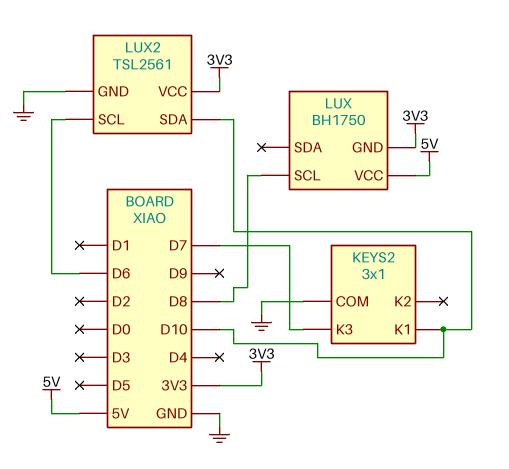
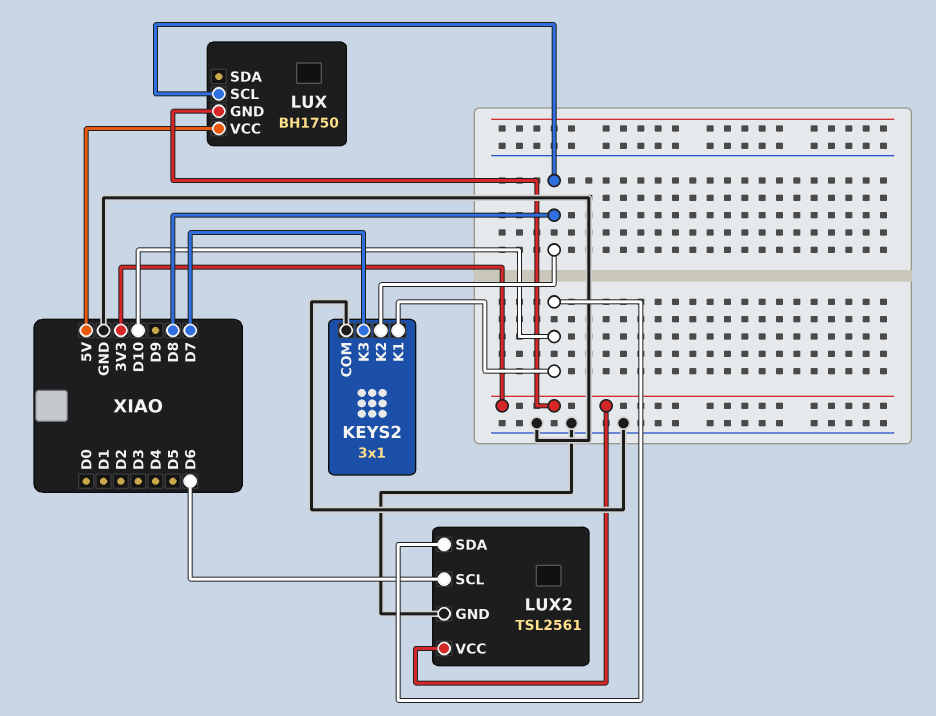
KEYS2 pin K2: none -> D8

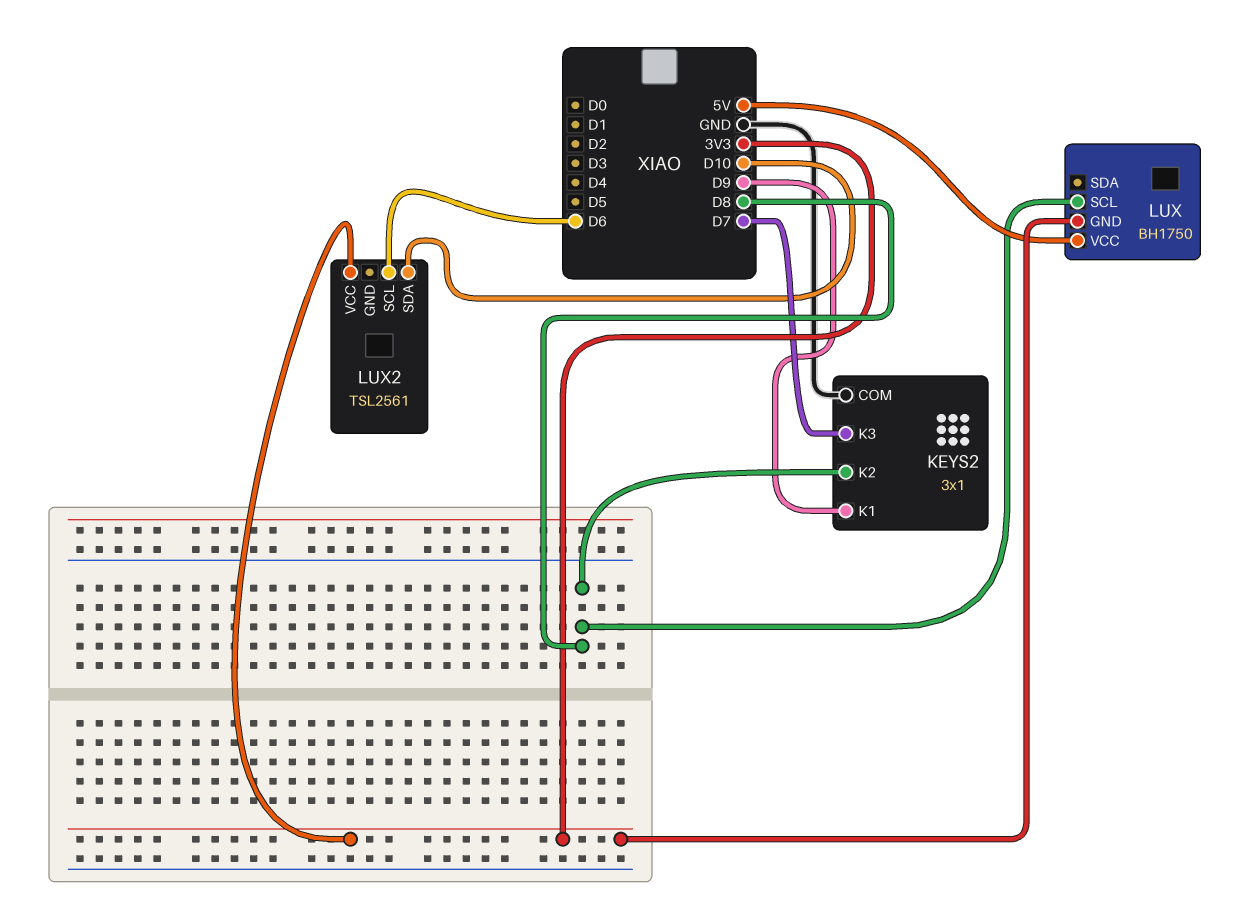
KEYS2 pin K1: D10 -> D9
LUX2 pin GND: GND -> none

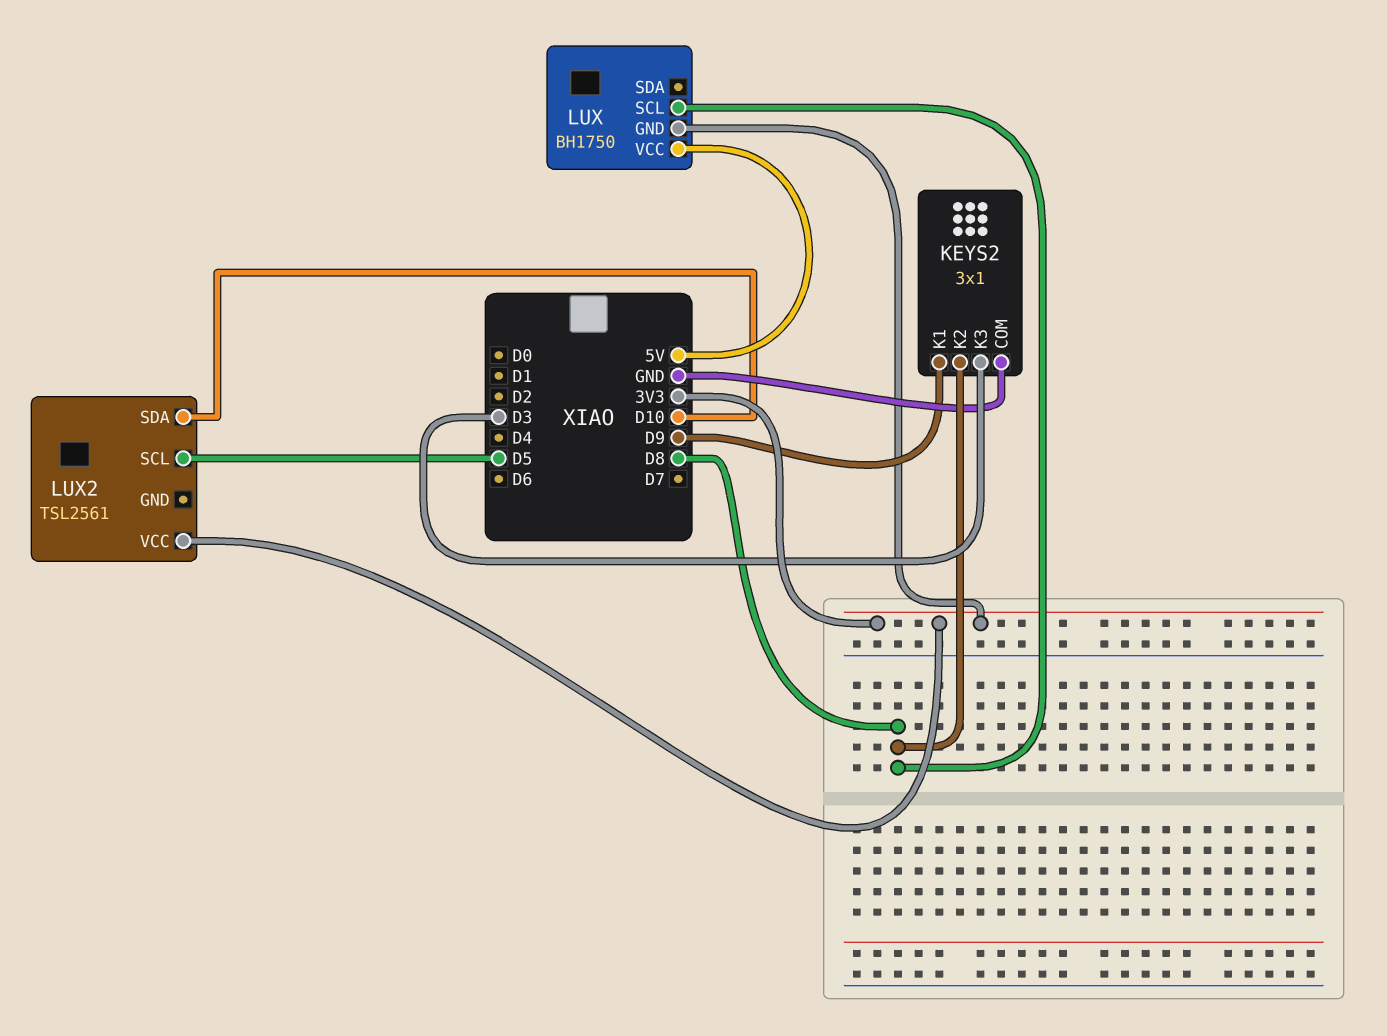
KEYS2 pin K3: D7 -> D3
LUX2 pin SCL: D6 -> D5

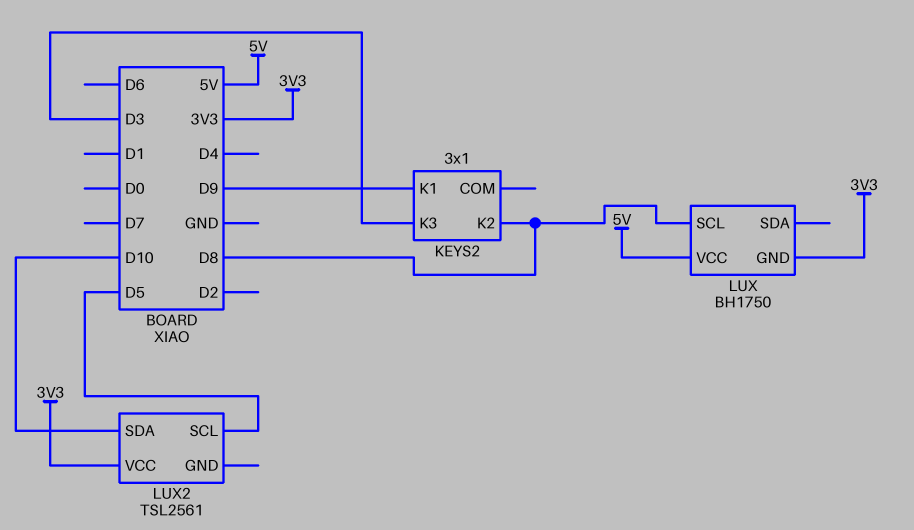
KEYS2 pin COM: GND -> none

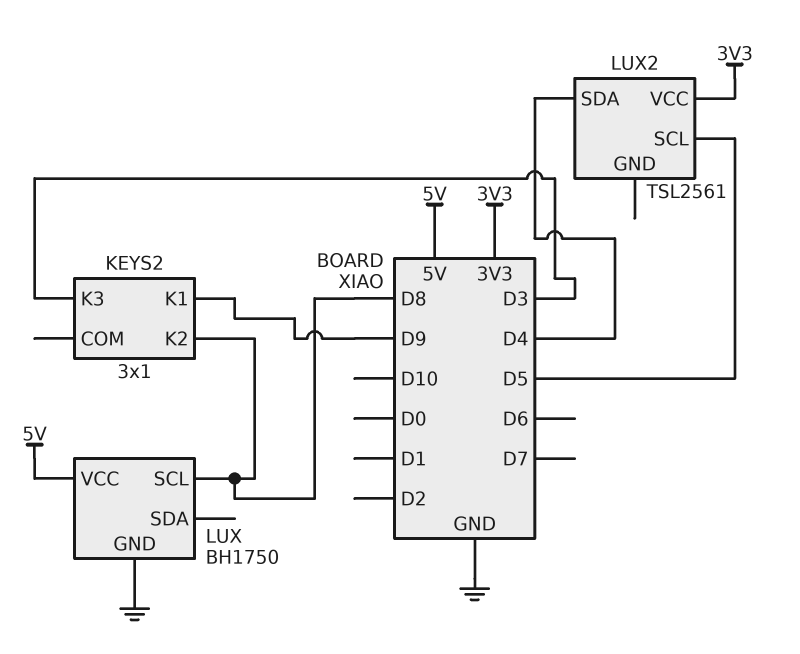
LUX pin GND: 3V3 -> GND
LUX2 pin SDA: D10 -> D4

